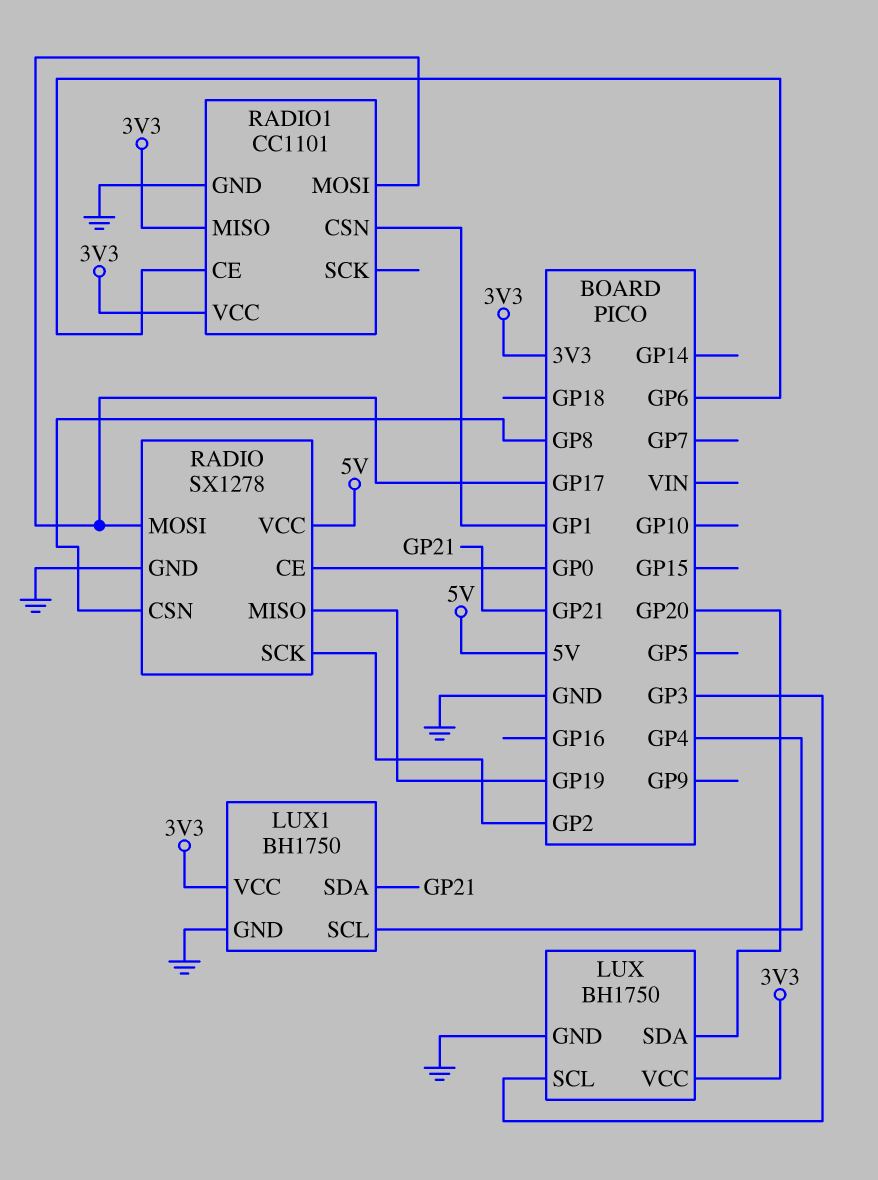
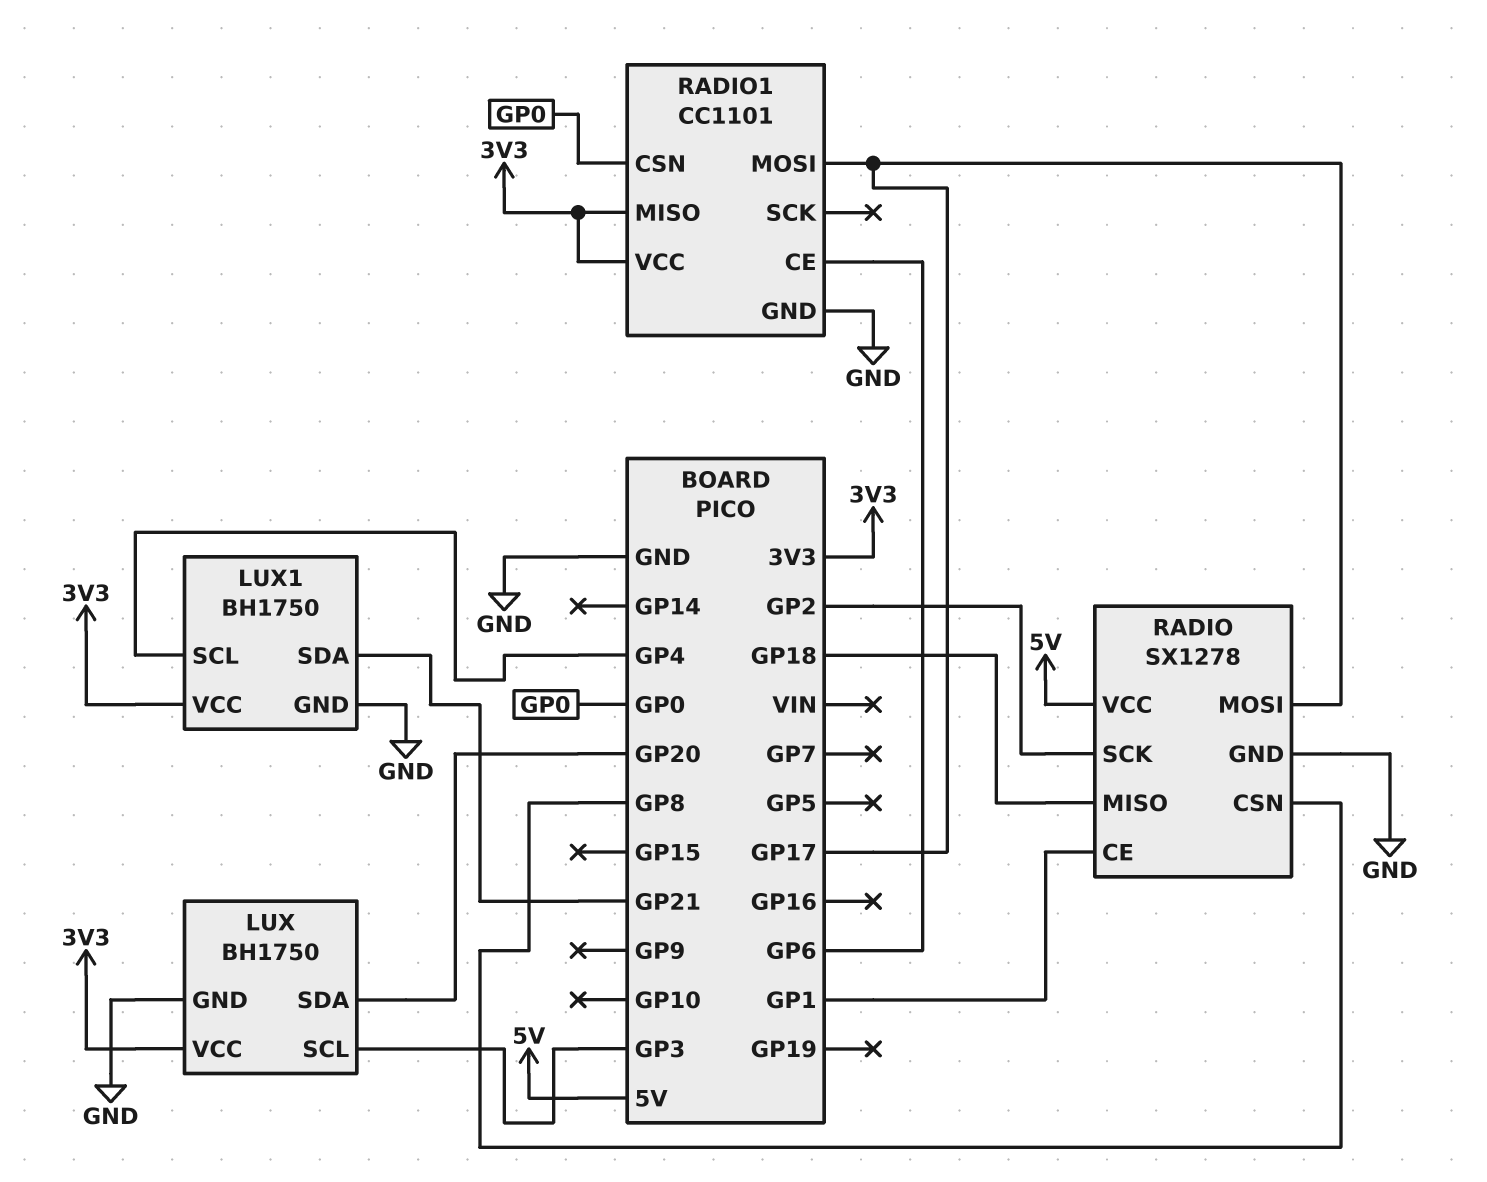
RADIO pin CE: GP0 -> GP1
RADIO pin MISO: GP19 -> GP18
RADIO1 pin CSN: GP1 -> GP0

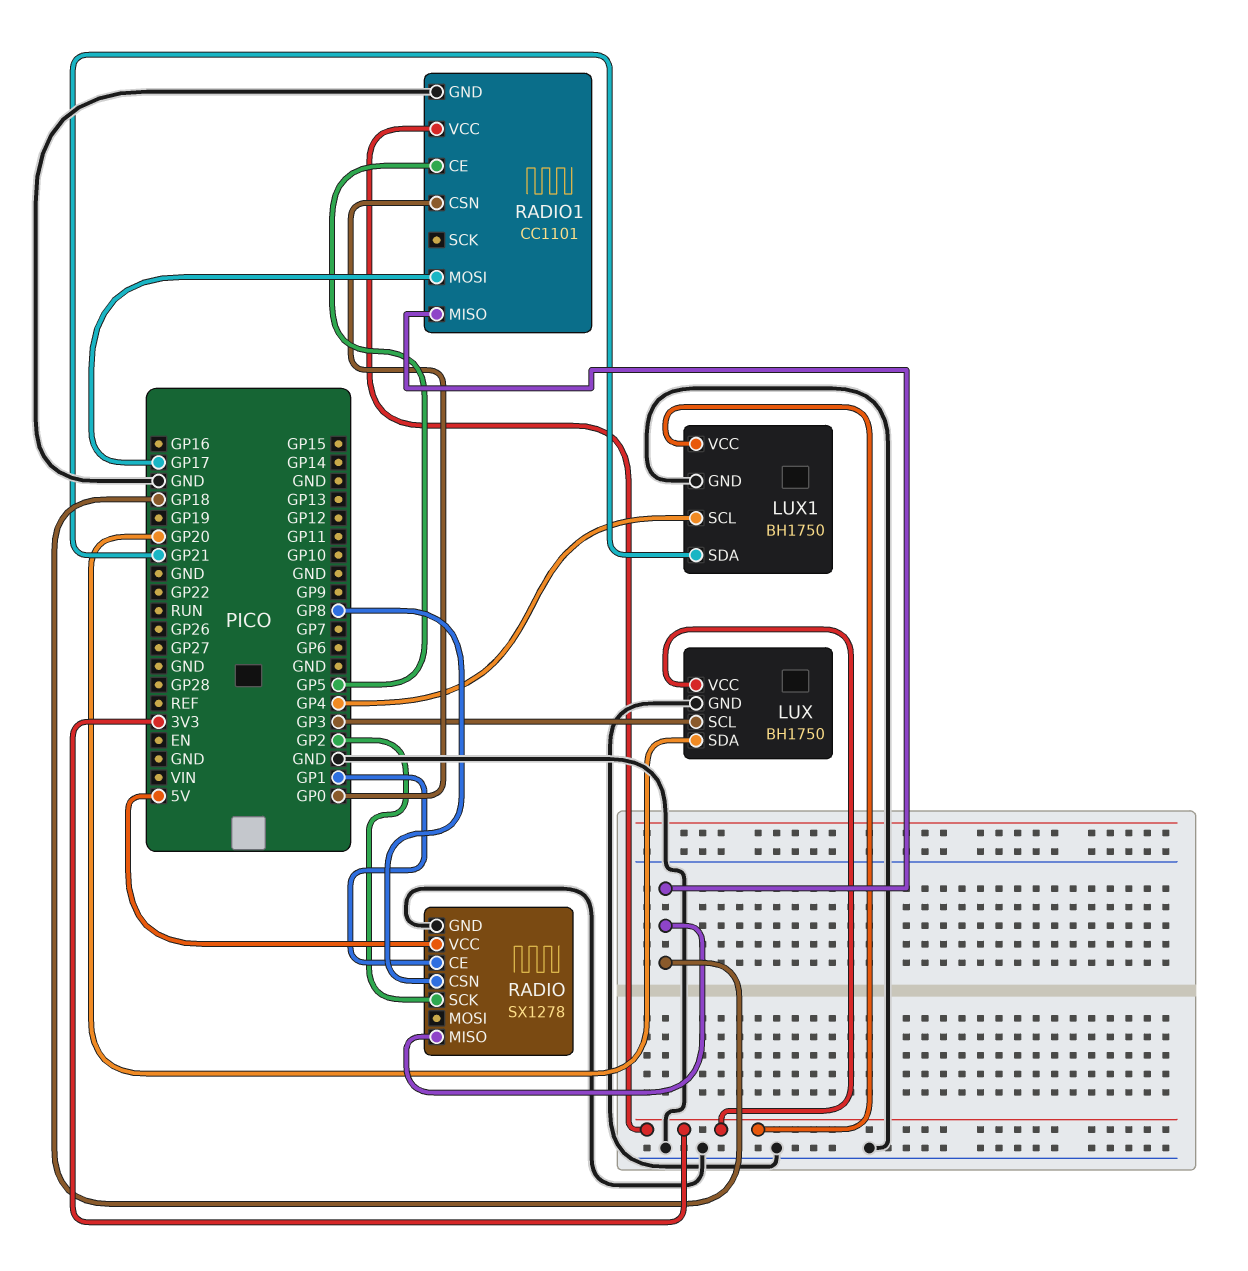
RADIO pin MOSI: GP17 -> none
RADIO1 pin CE: GP6 -> GP5
RADIO1 pin MISO: 3V3 -> GP18

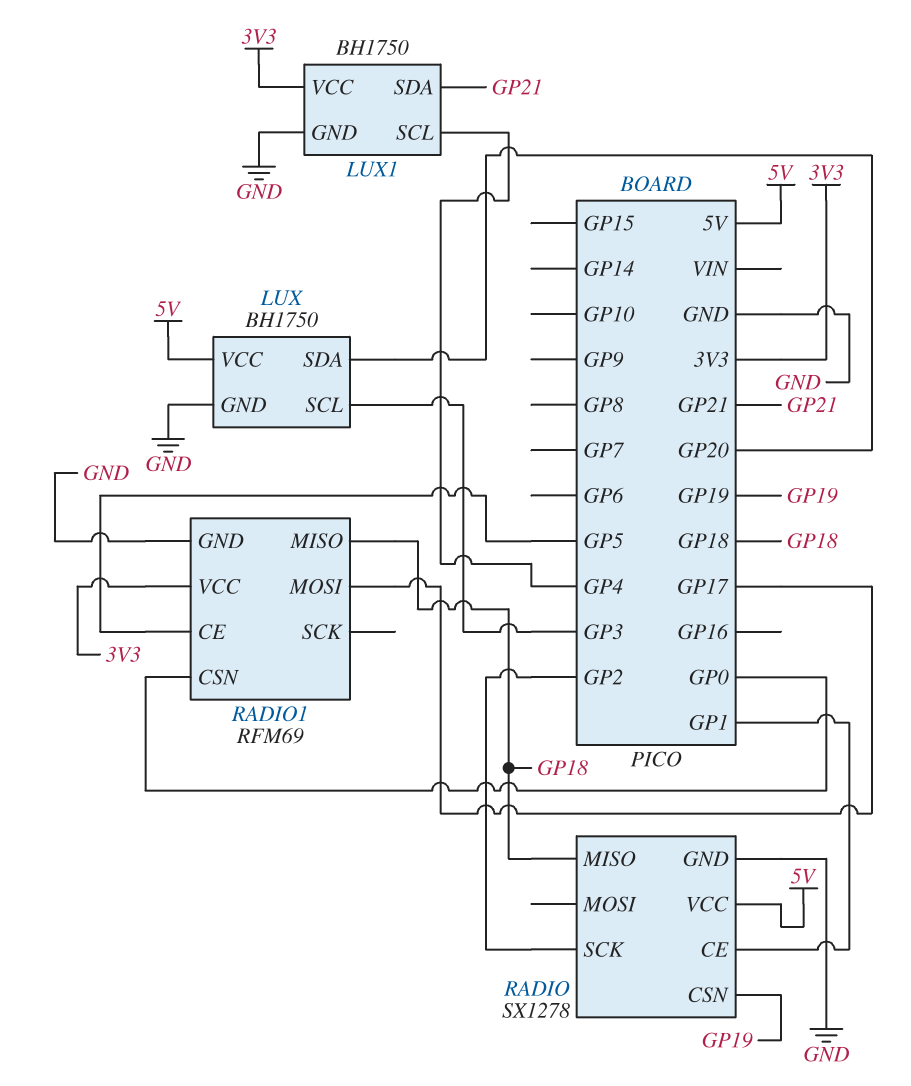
LUX pin VCC: 3V3 -> 5V
RADIO pin CSN: GP8 -> GP19
RADIO1: CC1101 -> RFM69

